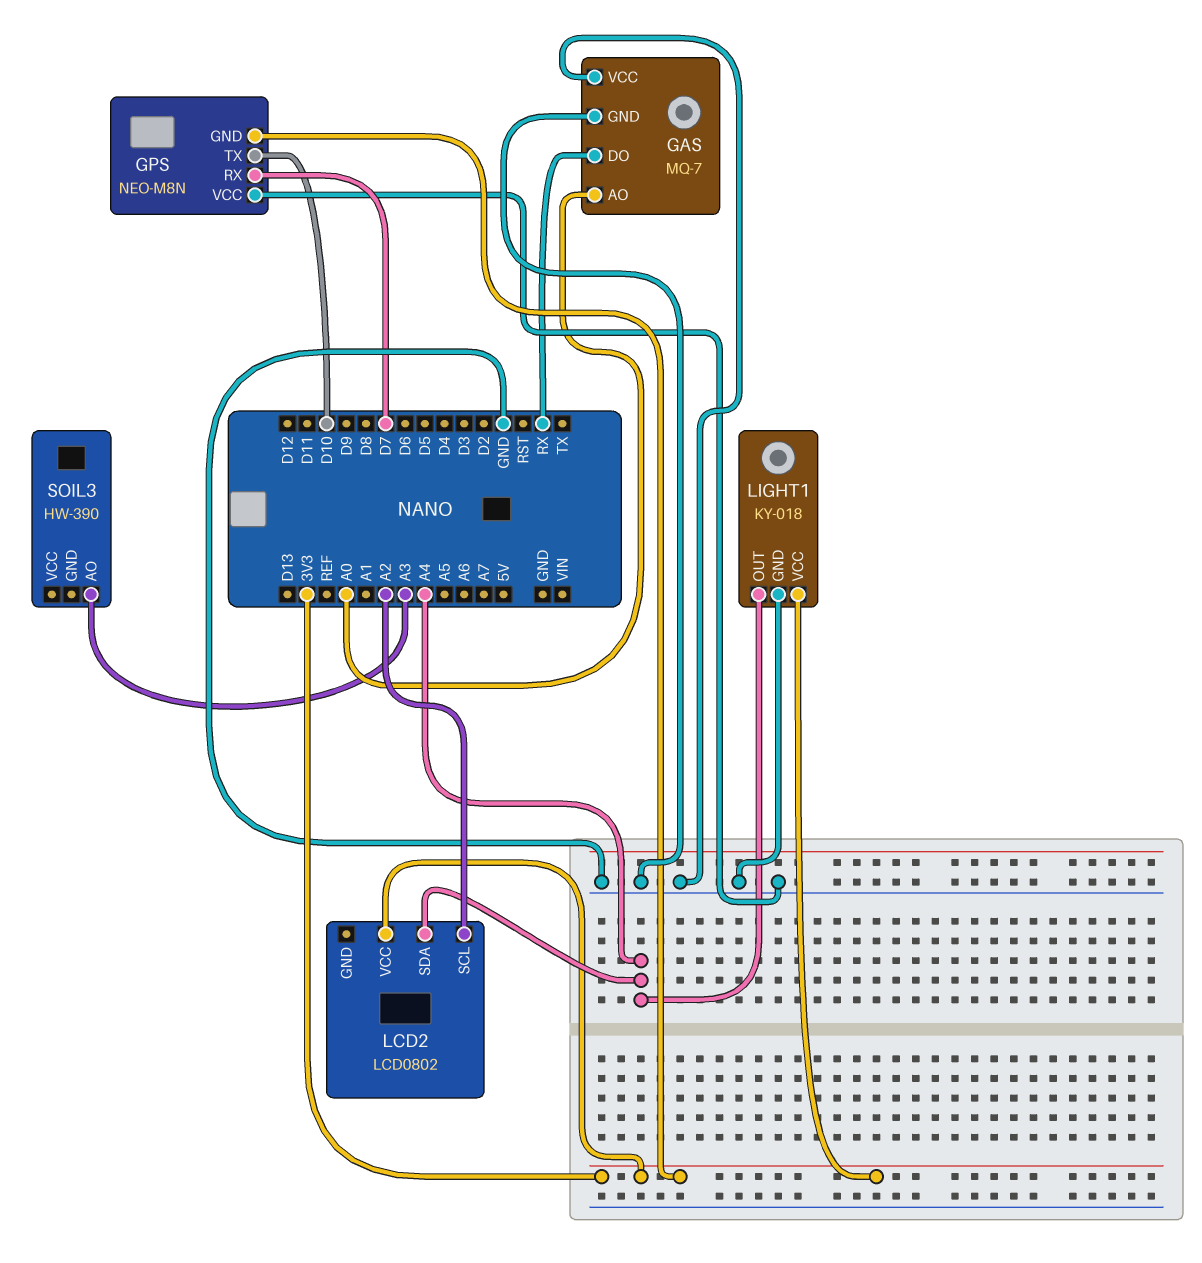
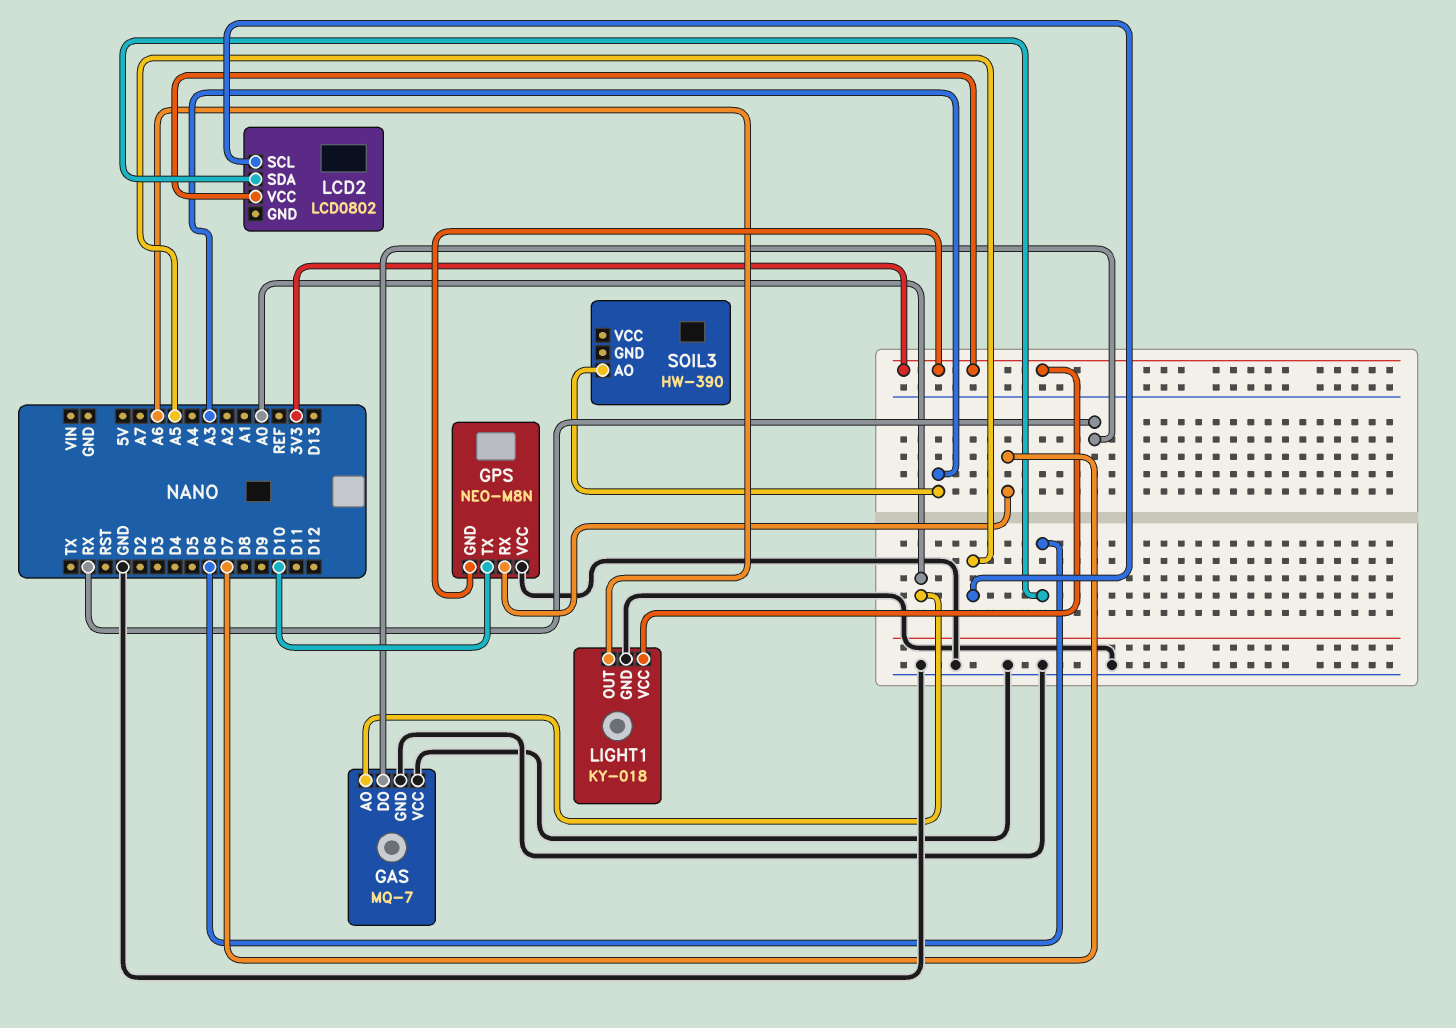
LCD2 pin SCL: A2 -> A5
LCD2 pin SDA: A4 -> D6
LIGHT1 pin OUT: A4 -> A6

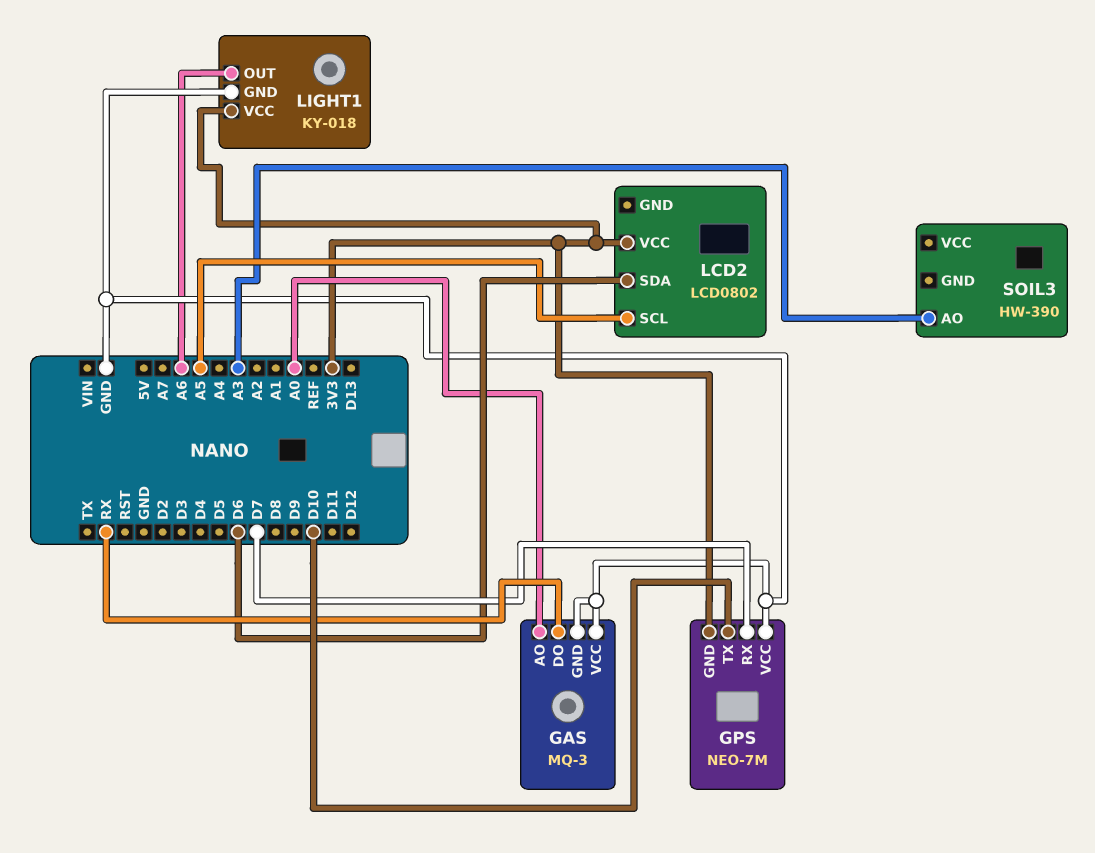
GAS: MQ-7 -> MQ-3
GPS: NEO-M8N -> NEO-7M

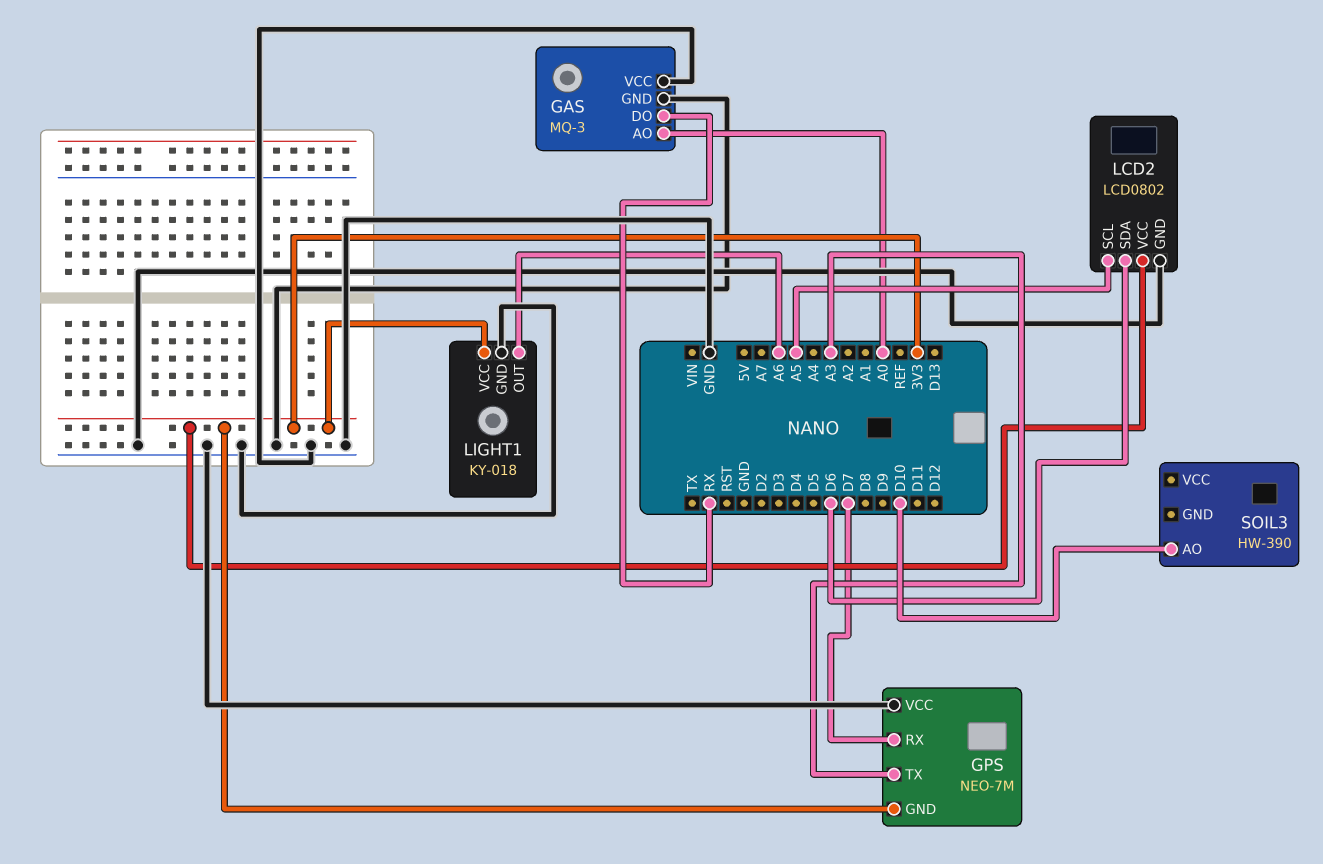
GPS pin TX: D10 -> A3
LCD2 pin GND: none -> GND
SOIL3 pin AO: A3 -> D10

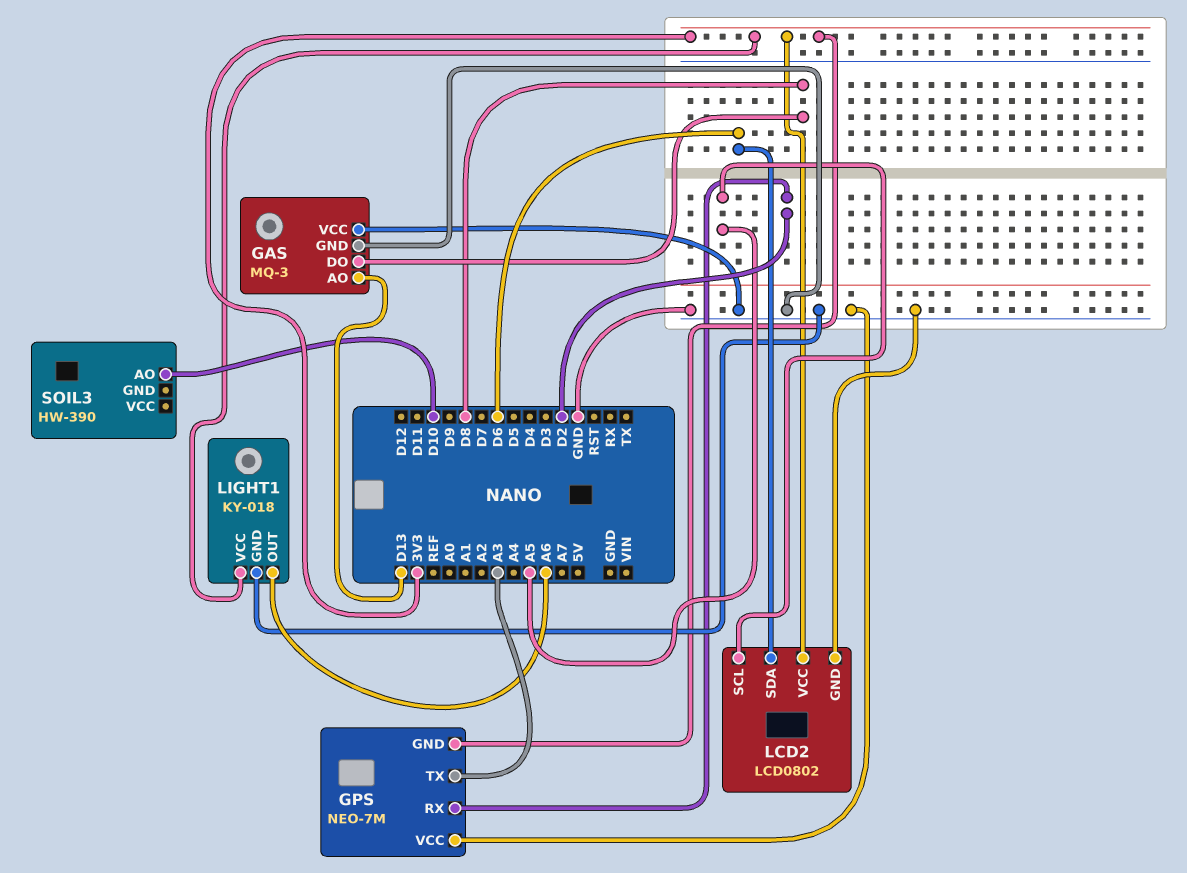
GAS pin AO: A0 -> D13
GAS pin DO: RX -> D8
GPS pin RX: D7 -> D2

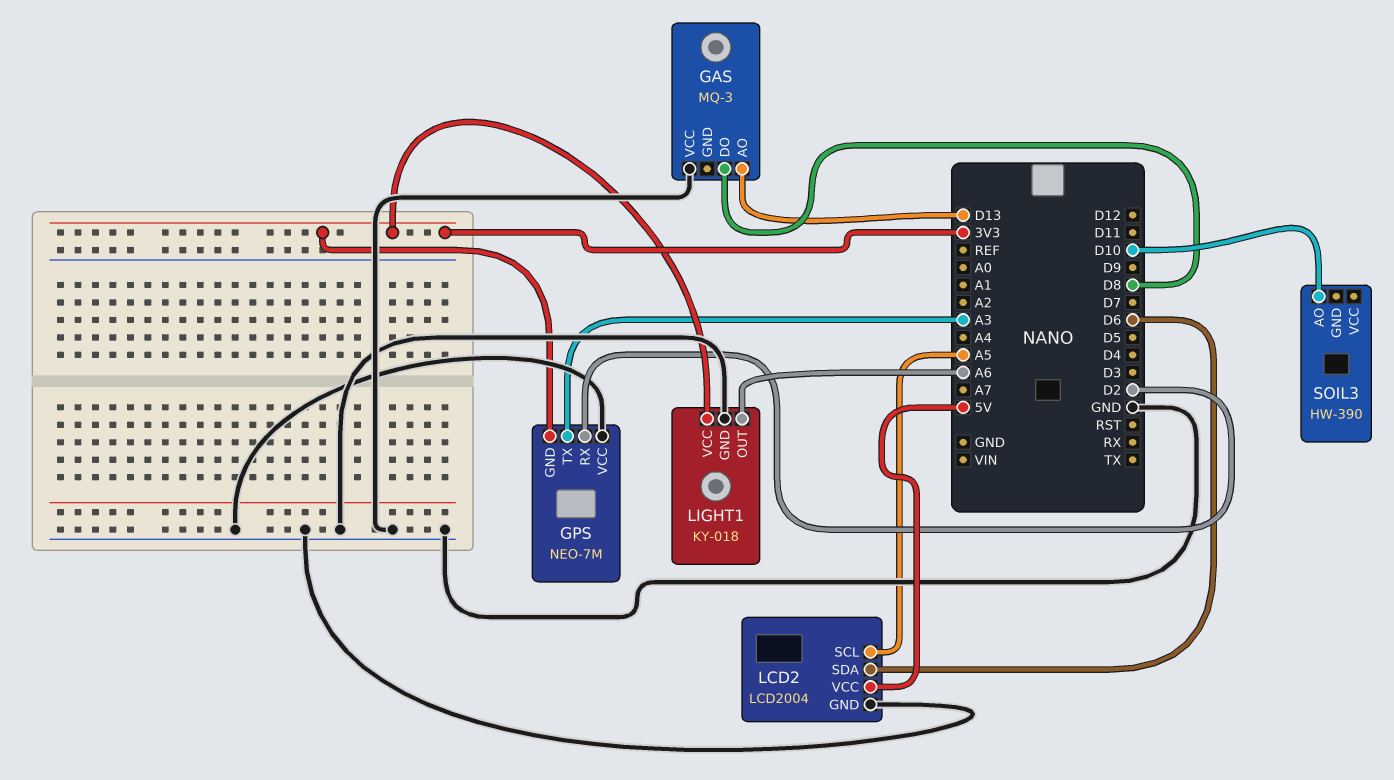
GAS pin GND: GND -> none
LCD2: LCD0802 -> LCD2004
LCD2 pin VCC: 3V3 -> 5V

